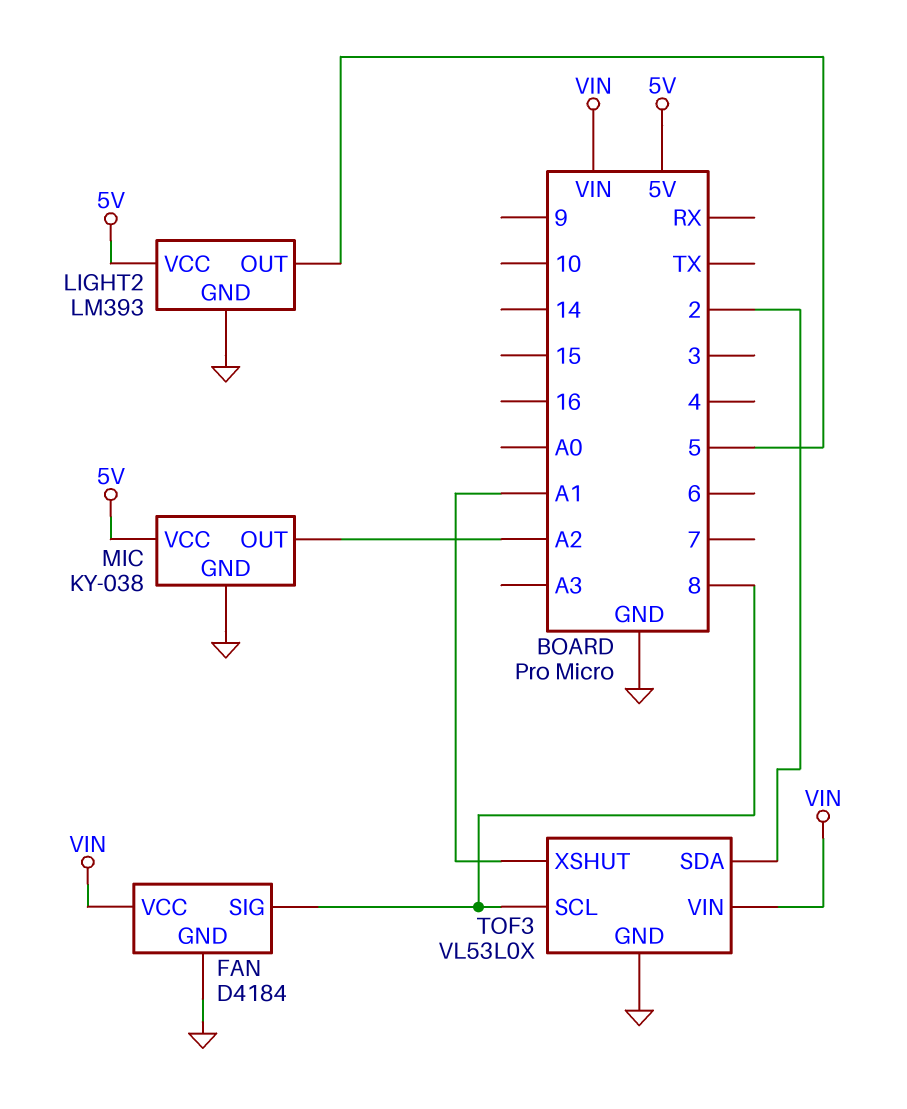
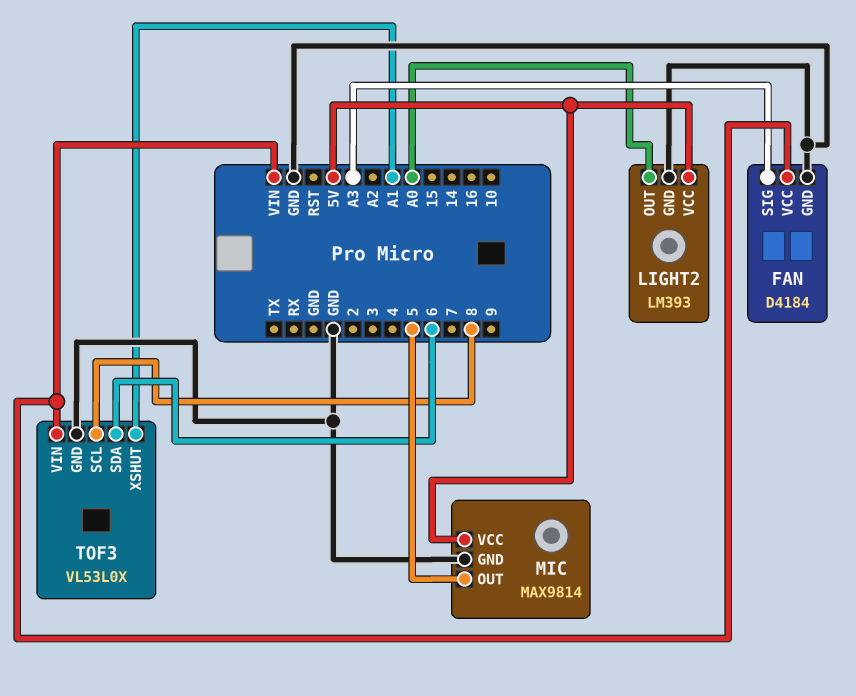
FAN pin SIG: 8 -> A3
LIGHT2 pin OUT: 5 -> A0
MIC: KY-038 -> MAX9814
MIC pin OUT: A2 -> 5
TOF3 pin SDA: 2 -> 6

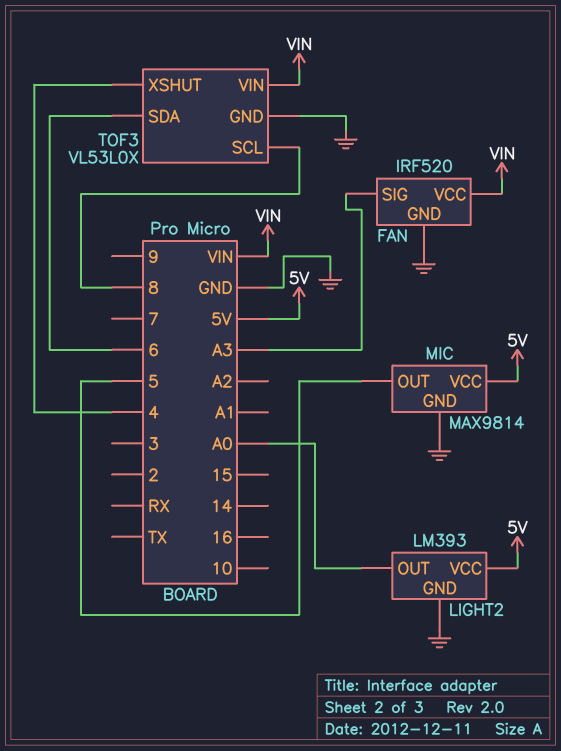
FAN: D4184 -> IRF520
TOF3 pin XSHUT: A1 -> 4

